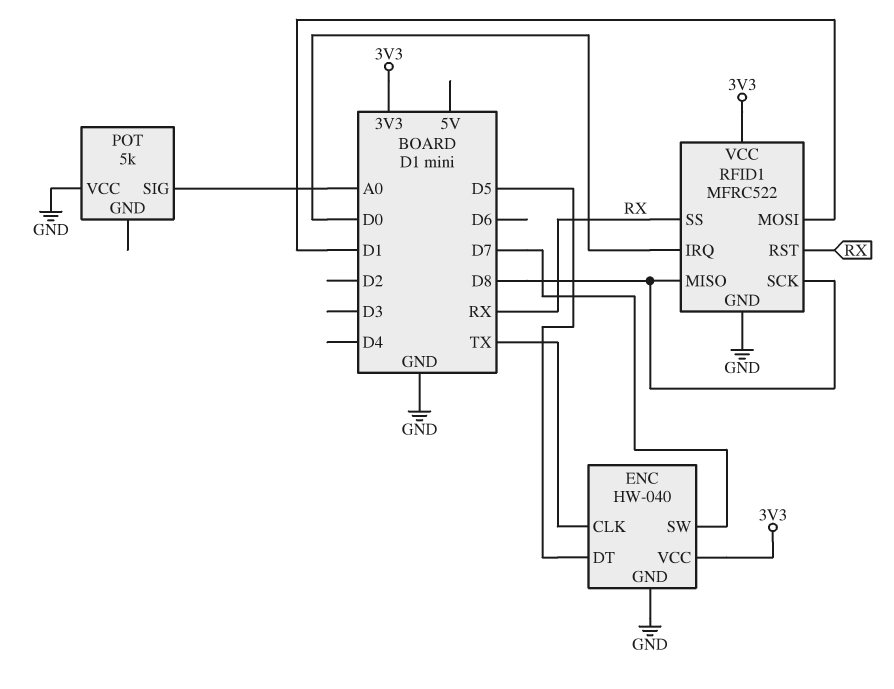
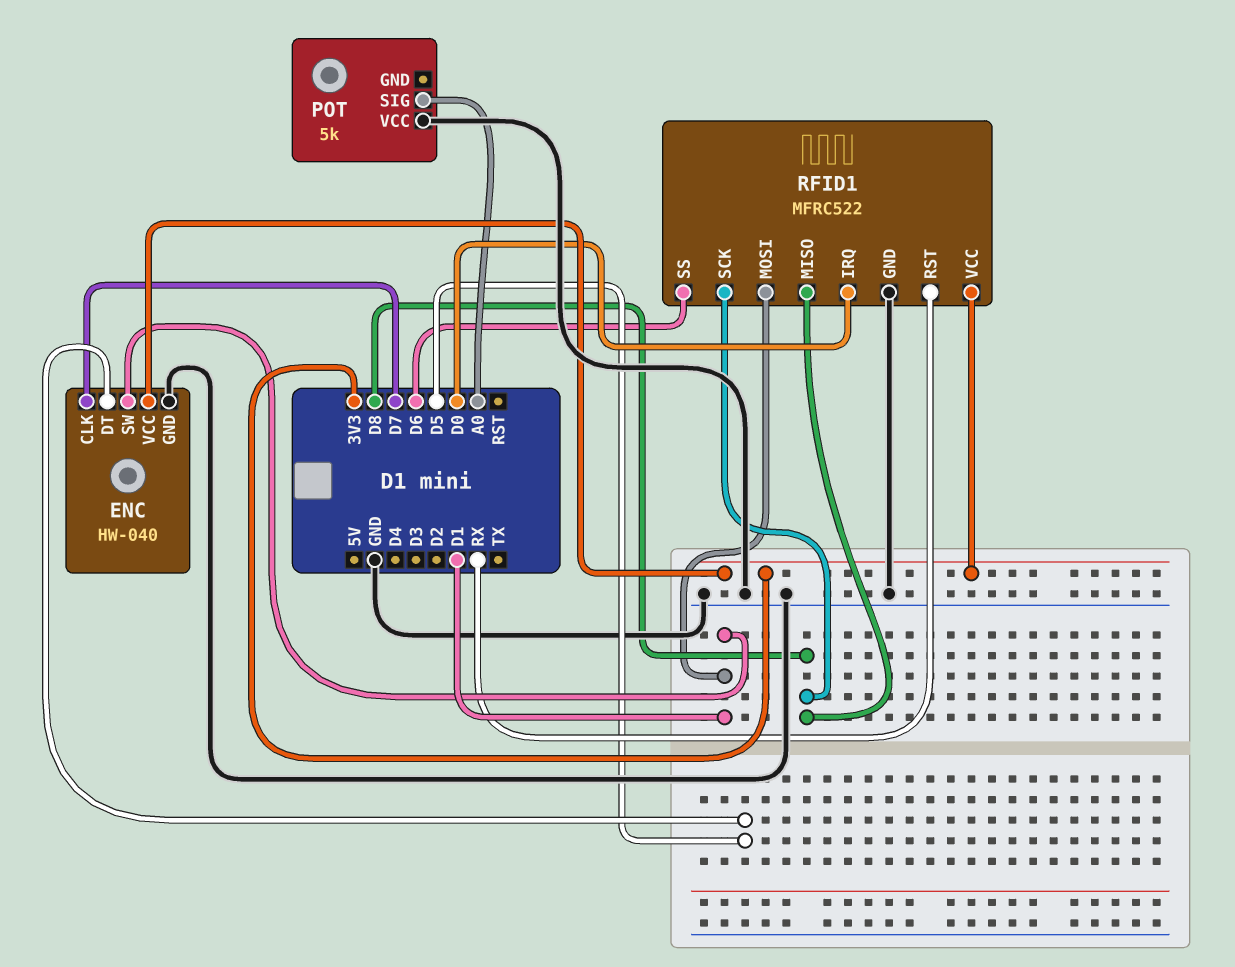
ENC pin CLK: TX -> D7
ENC pin SW: D7 -> D1
RFID1 pin SS: RX -> D6

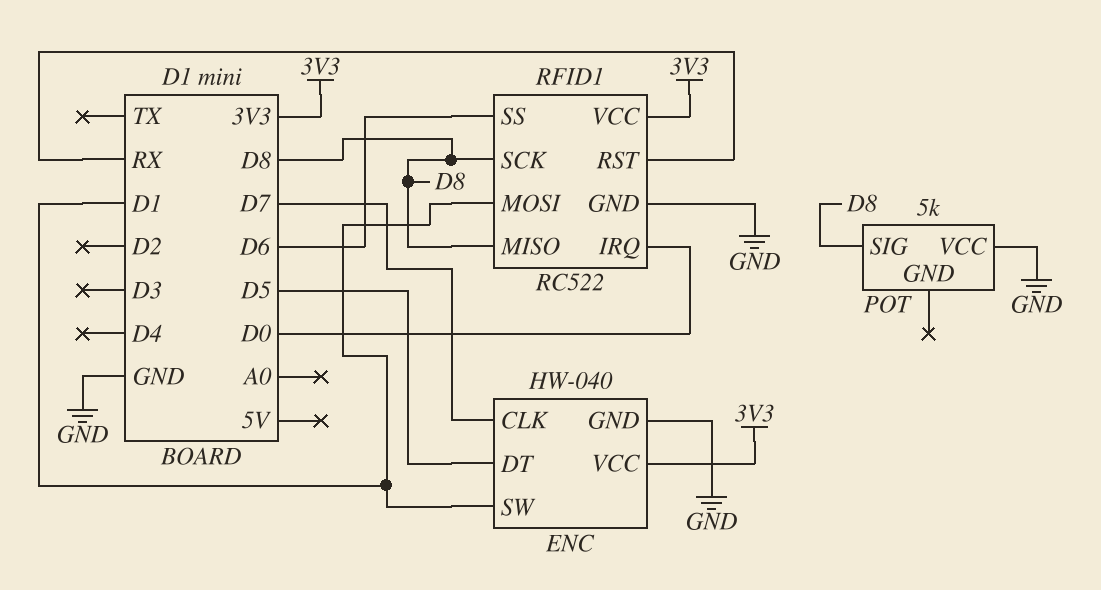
POT pin SIG: A0 -> D8
RFID1: MFRC522 -> RC522

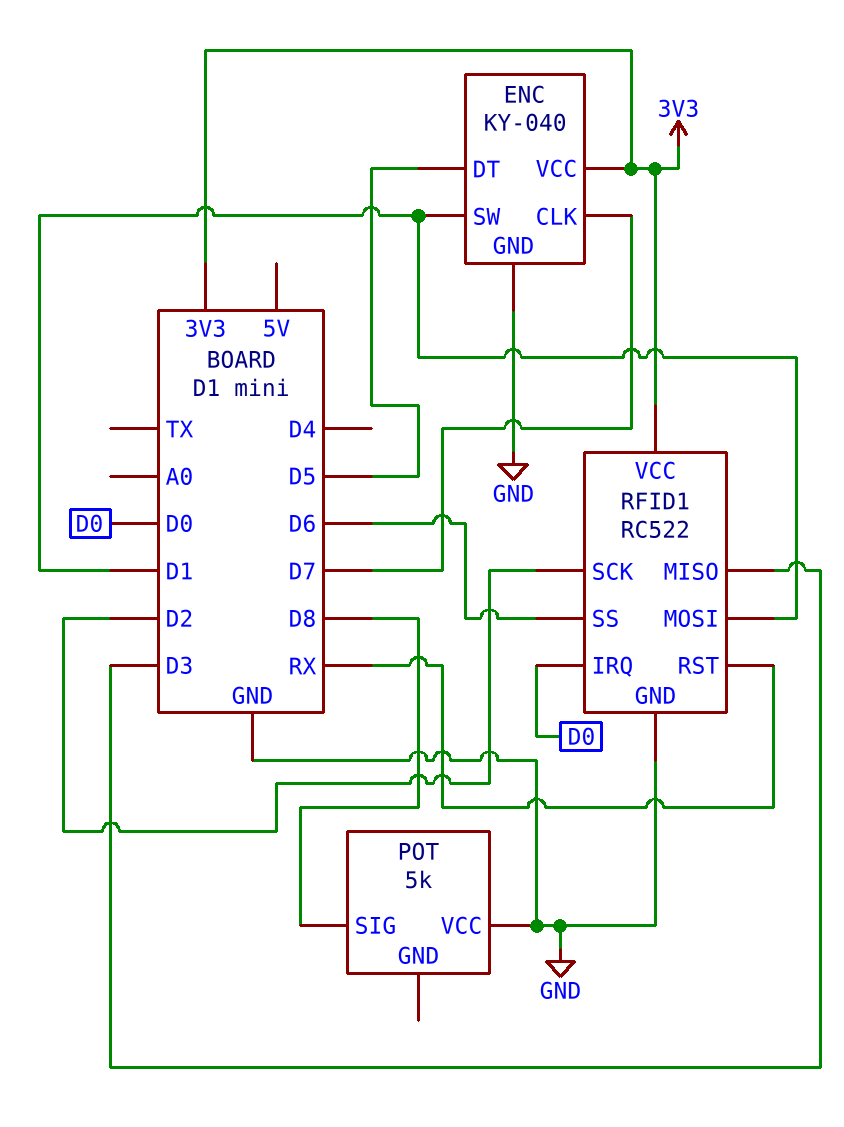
ENC: HW-040 -> KY-040
RFID1 pin MISO: D8 -> D3
RFID1 pin SCK: D8 -> D2

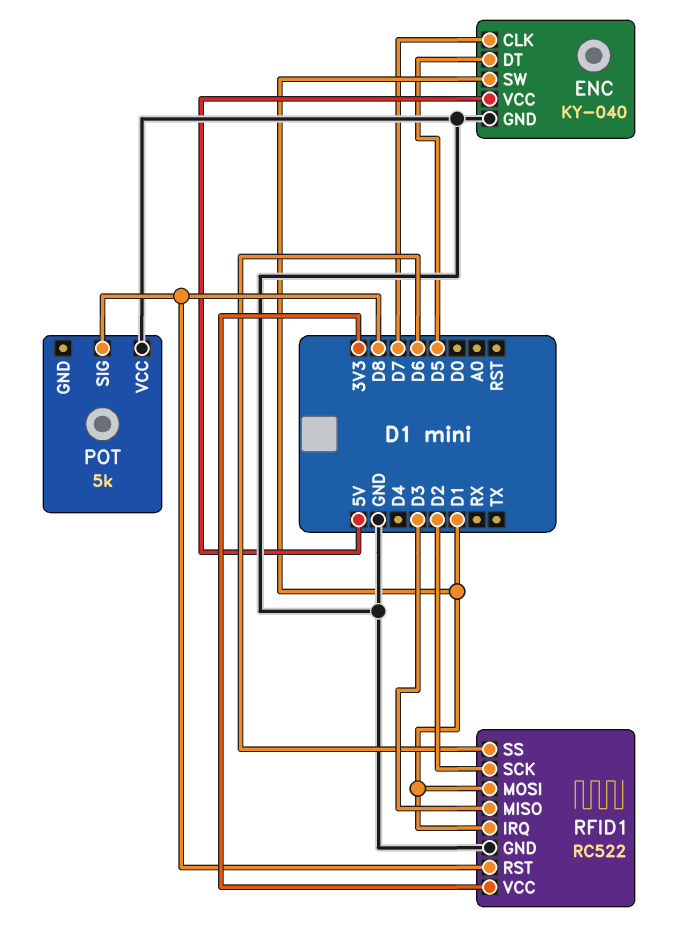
ENC pin VCC: 3V3 -> 5V
RFID1 pin IRQ: D0 -> D1
RFID1 pin RST: RX -> D8

